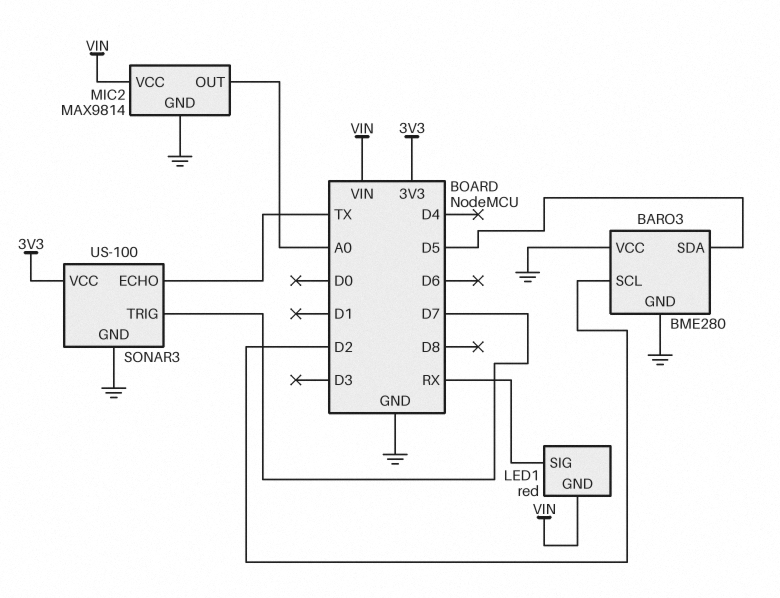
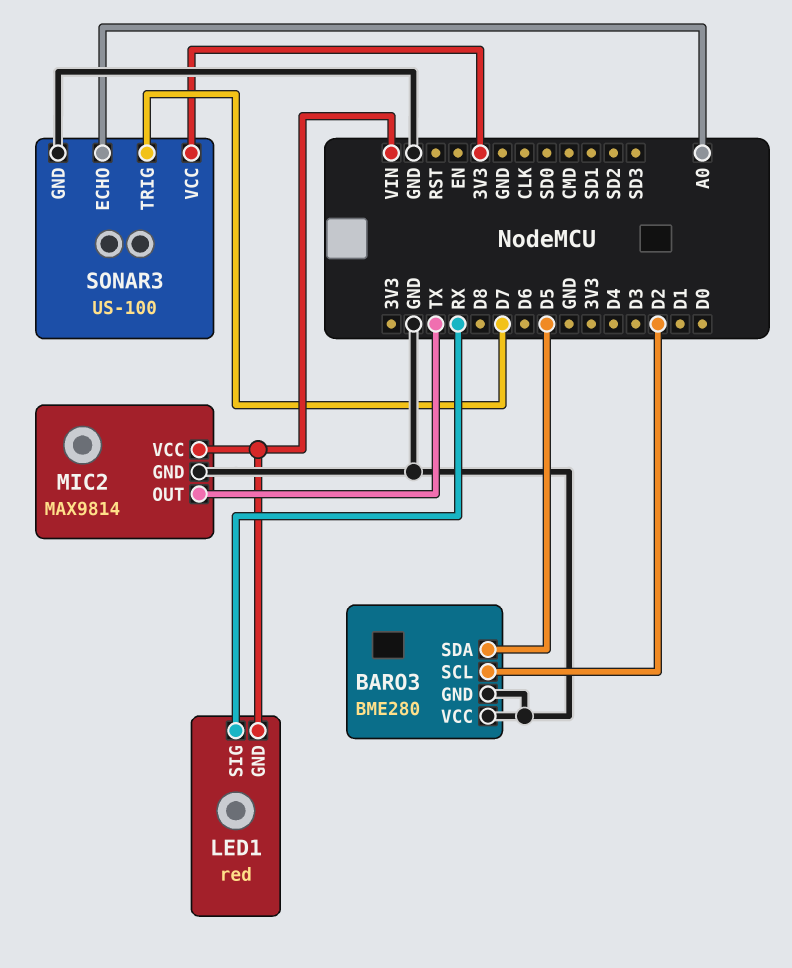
MIC2 pin OUT: A0 -> TX
SONAR3 pin ECHO: TX -> A0

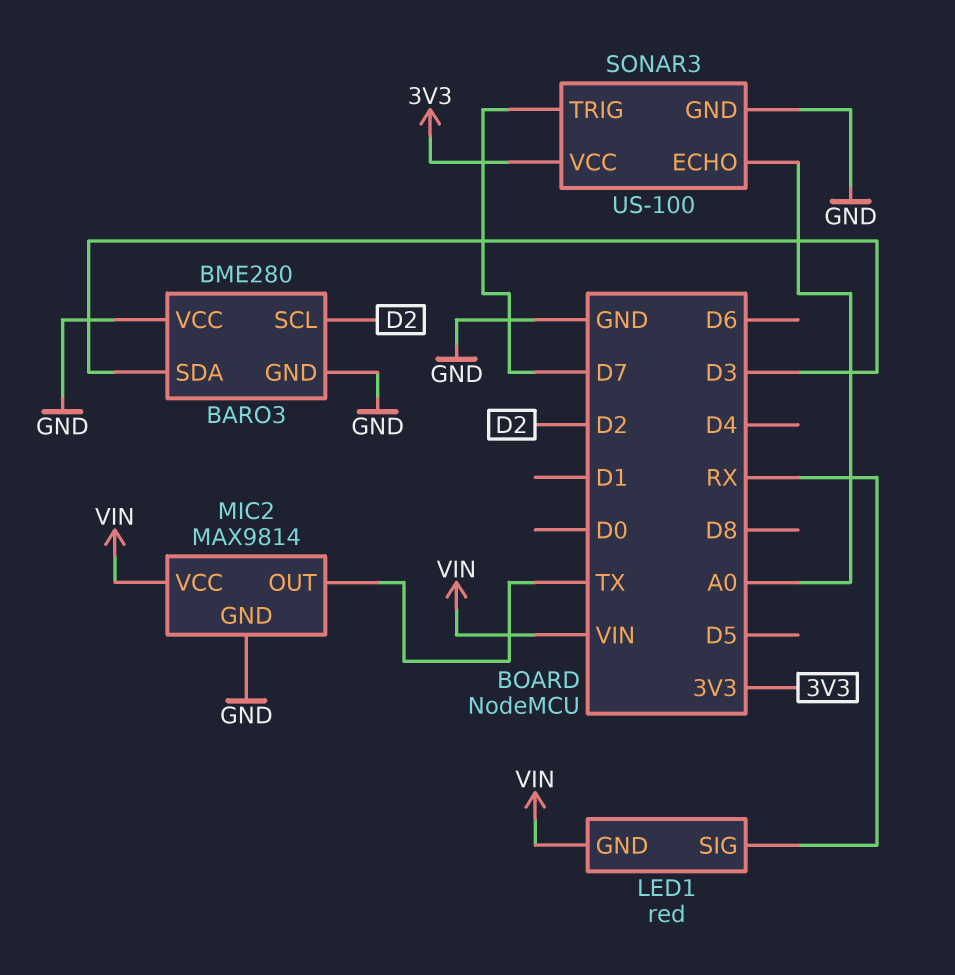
BARO3 pin SDA: D5 -> D3

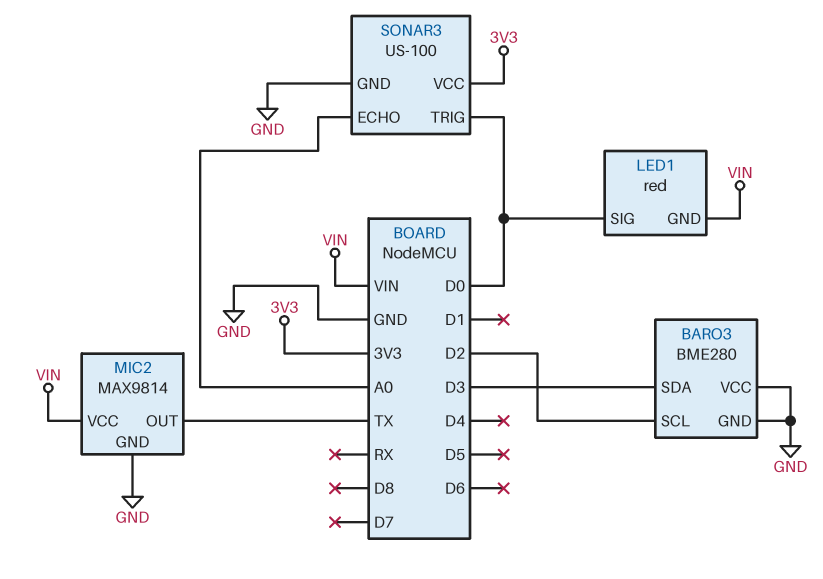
LED1 pin SIG: RX -> D0
SONAR3 pin TRIG: D7 -> D0

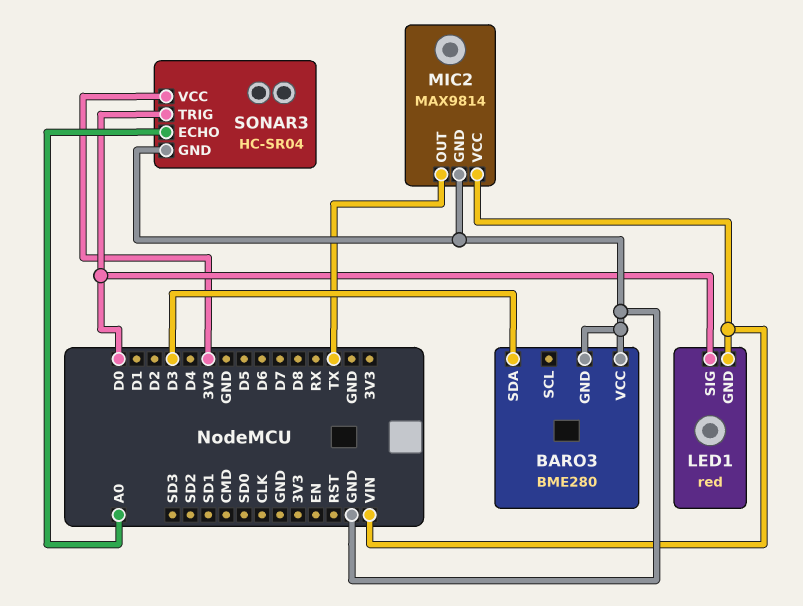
BARO3 pin SCL: D2 -> none
SONAR3: US-100 -> HC-SR04

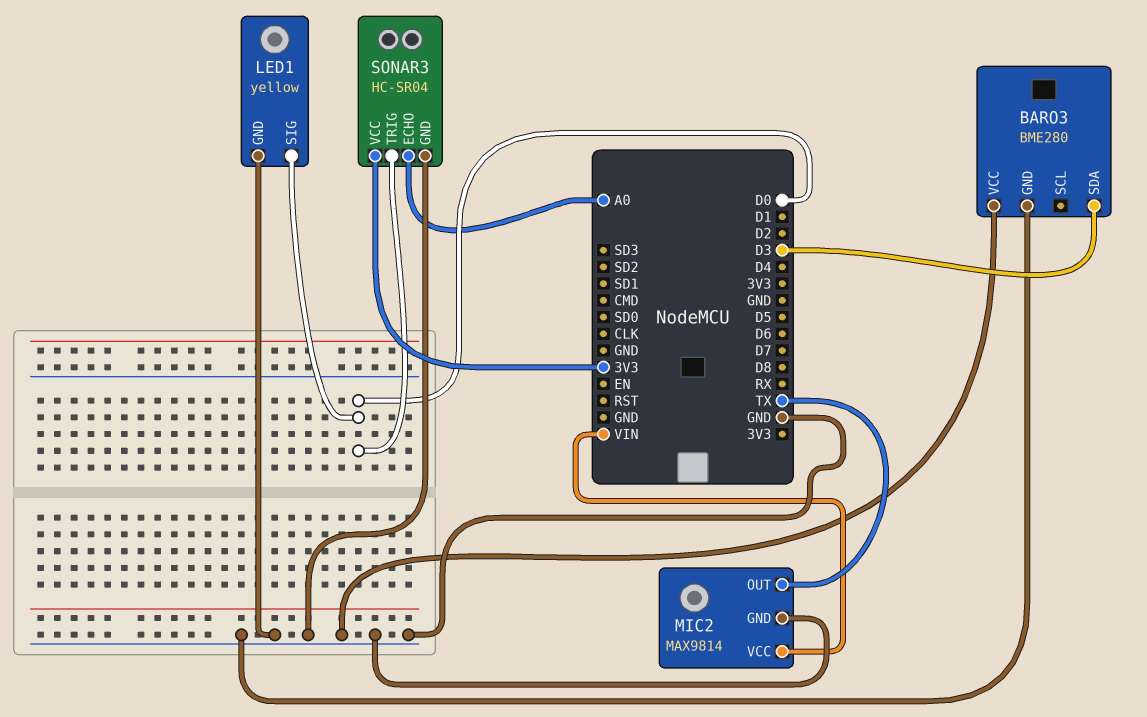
LED1: red -> yellow
LED1 pin GND: VIN -> GND

